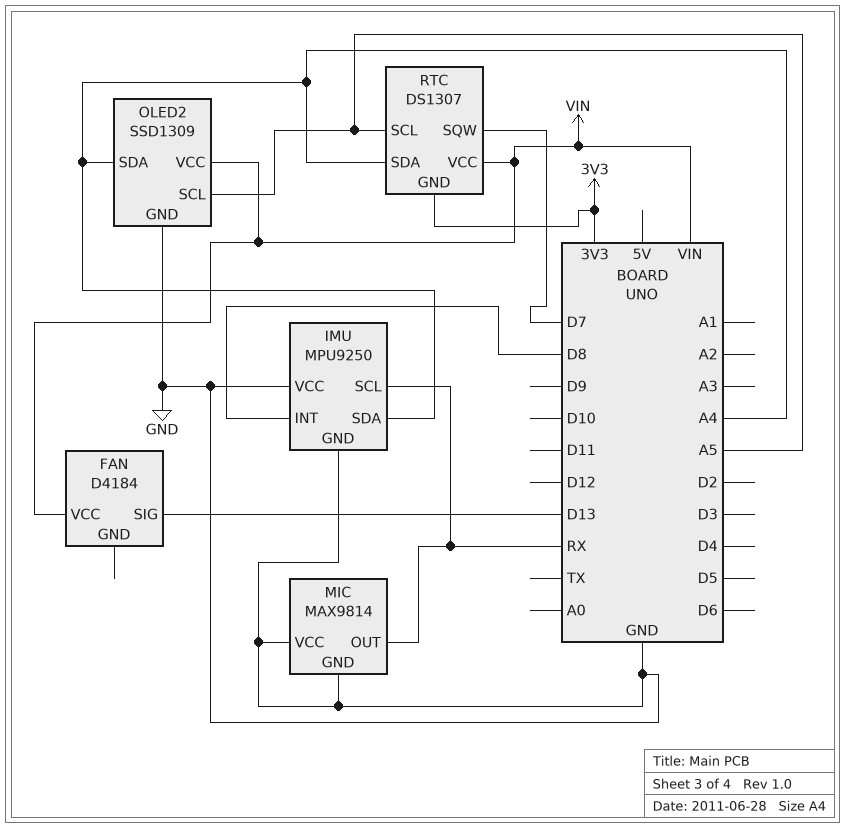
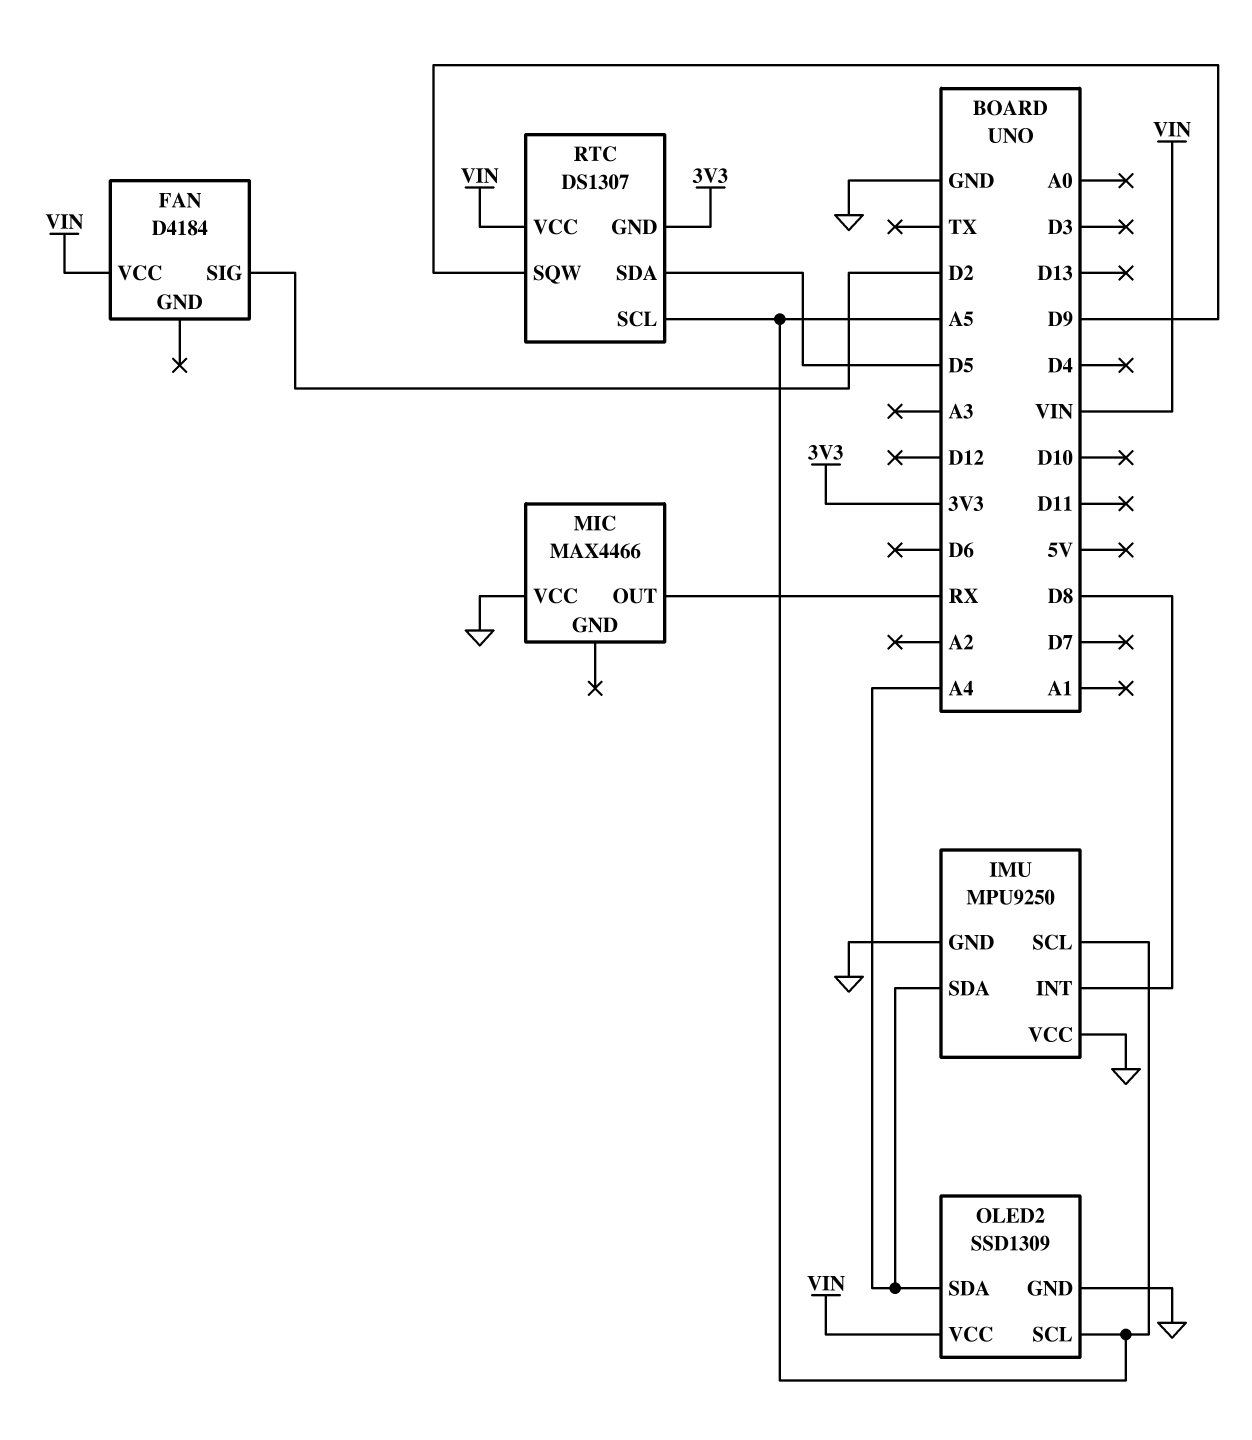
FAN pin SIG: D13 -> D2
IMU pin SCL: RX -> A5
MIC: MAX9814 -> MAX4466
MIC pin GND: GND -> none
RTC pin SDA: A4 -> D5
RTC pin SQW: D7 -> D9

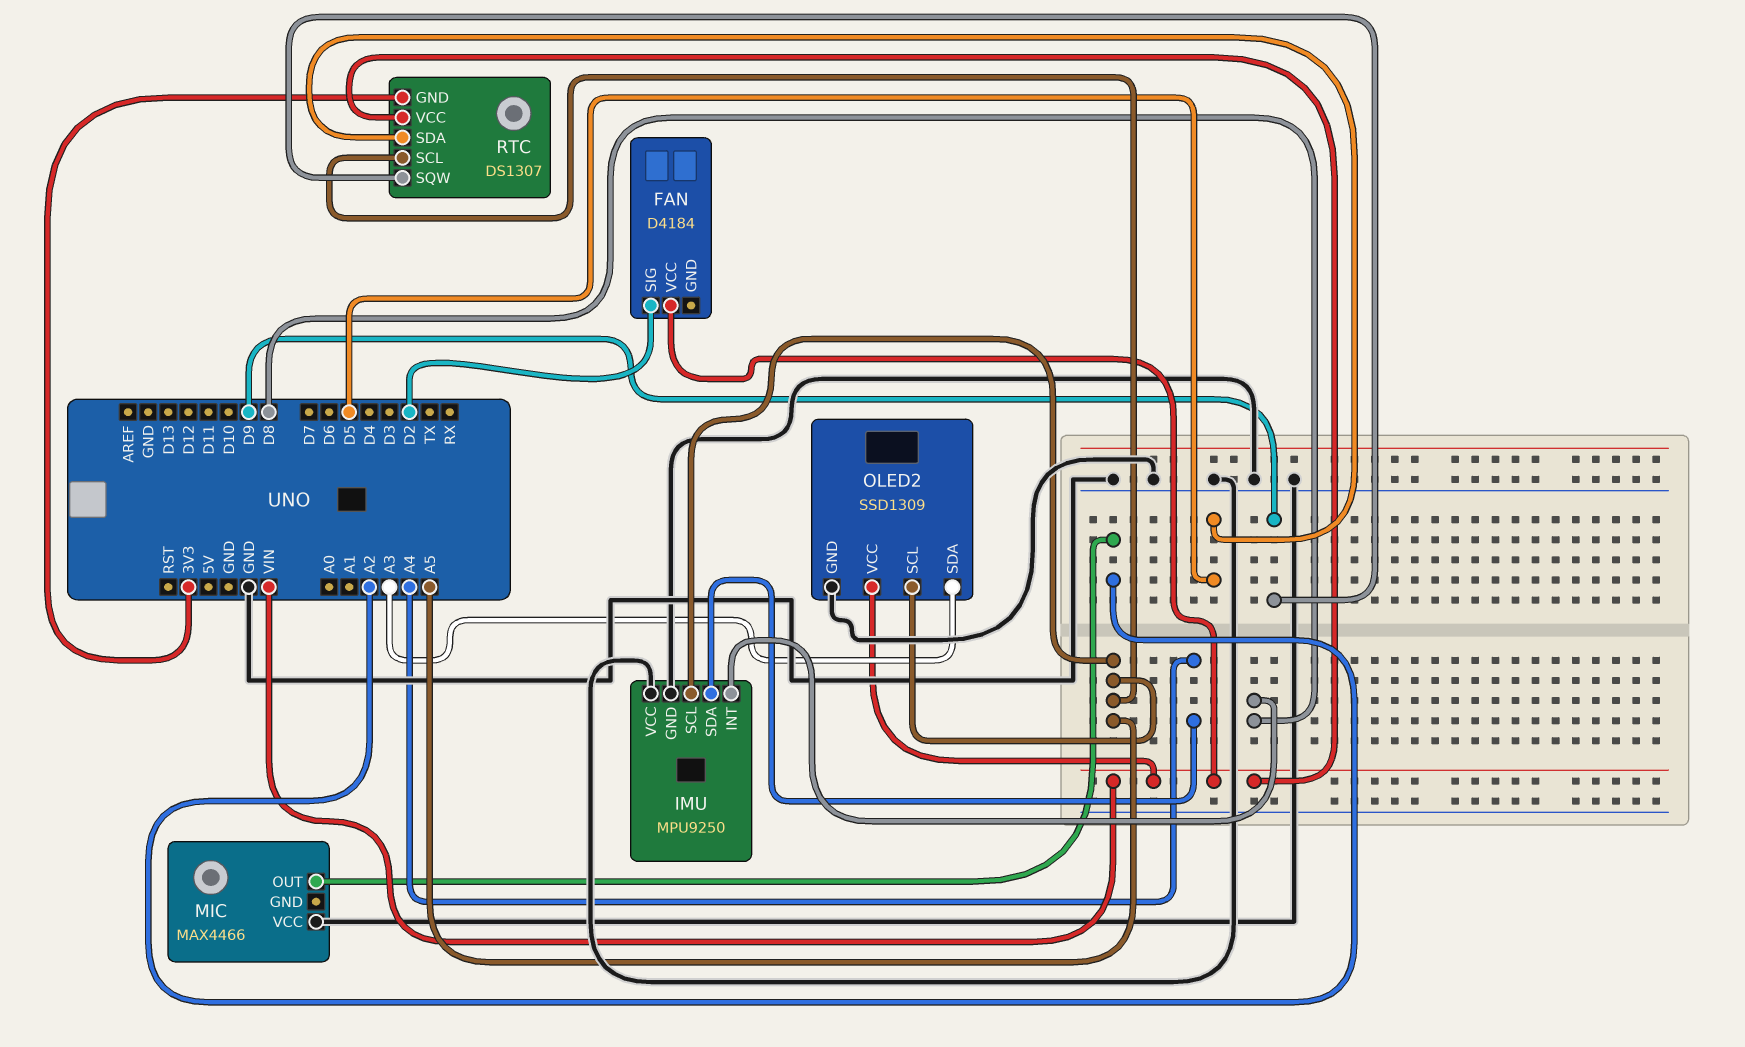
MIC pin OUT: RX -> A2
OLED2 pin SDA: A4 -> A3

